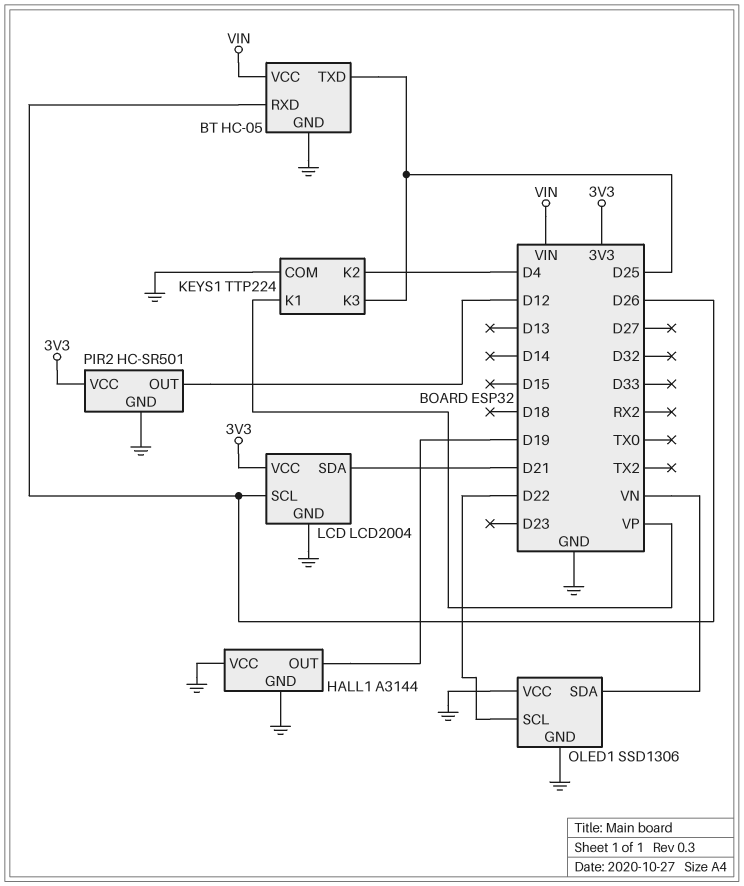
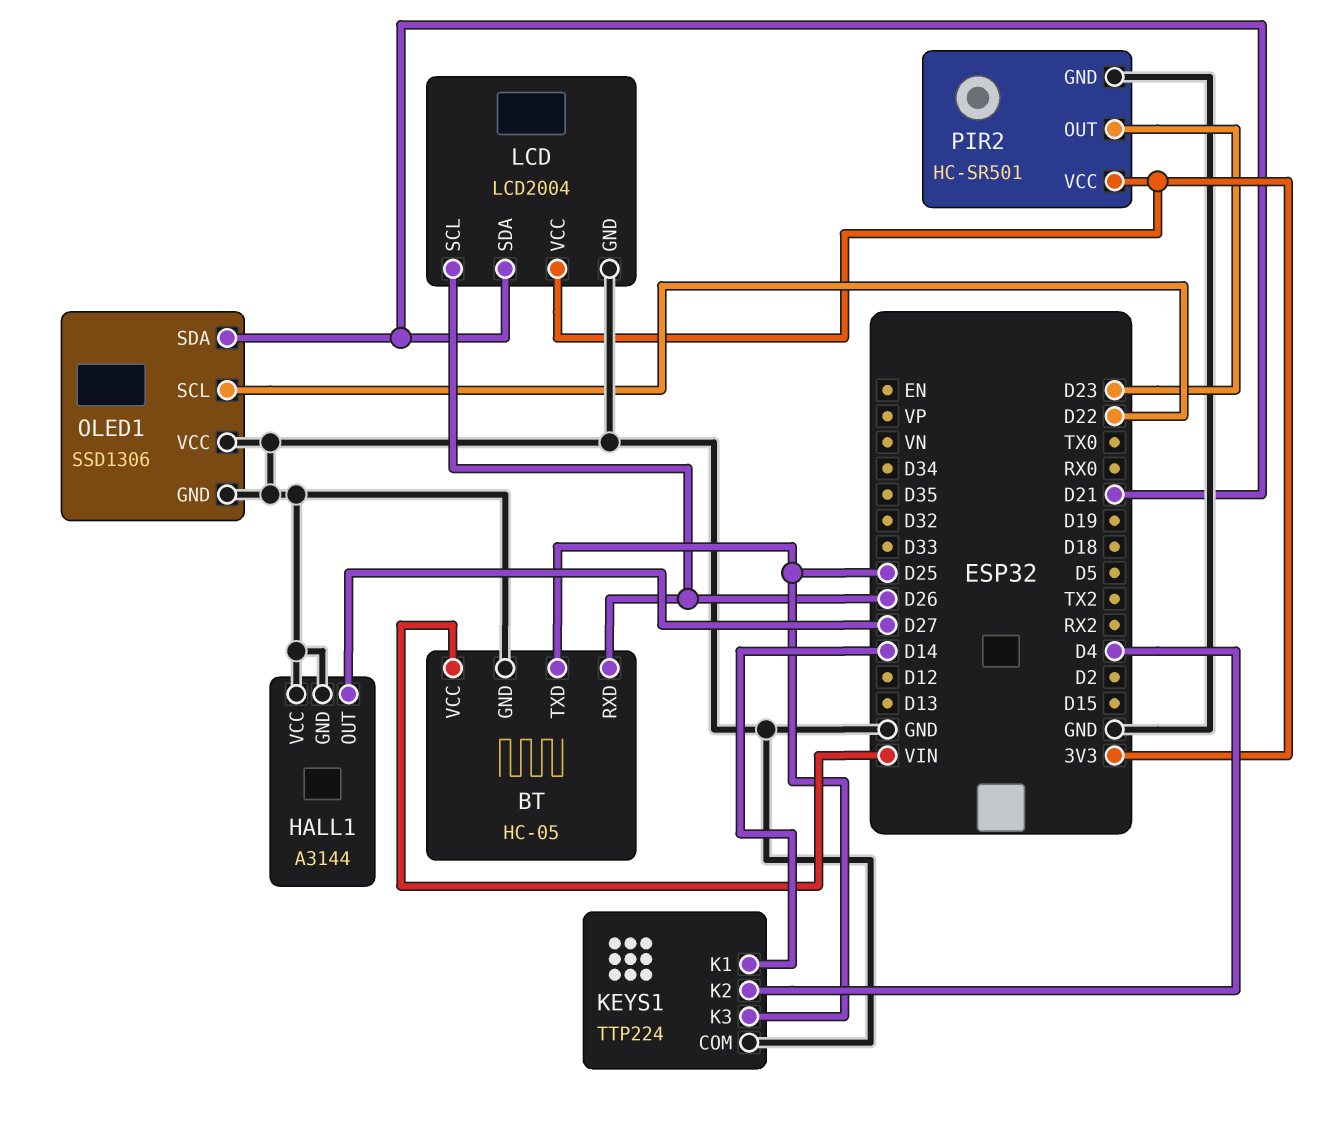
HALL1 pin OUT: D19 -> D27
KEYS1 pin K1: VP -> D14
OLED1 pin SDA: VN -> D21
PIR2 pin OUT: D12 -> D23

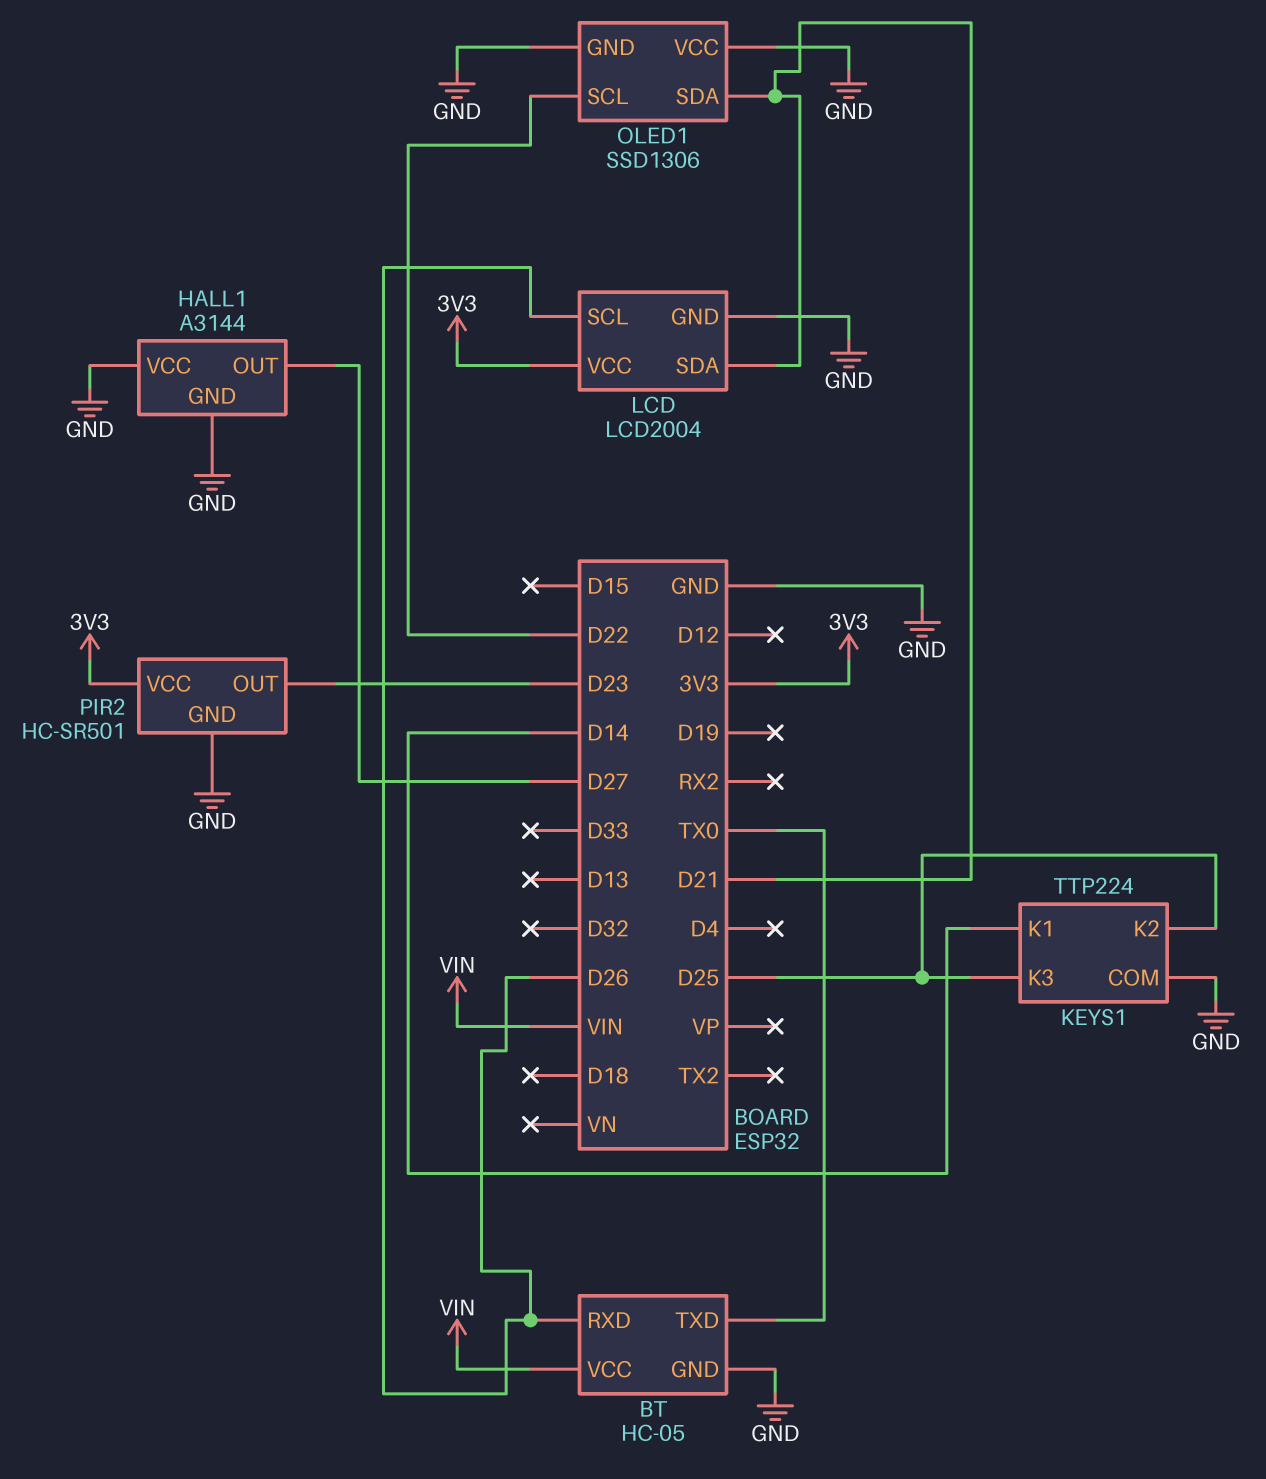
BT pin TXD: D25 -> TX0
KEYS1 pin K2: D4 -> D25

